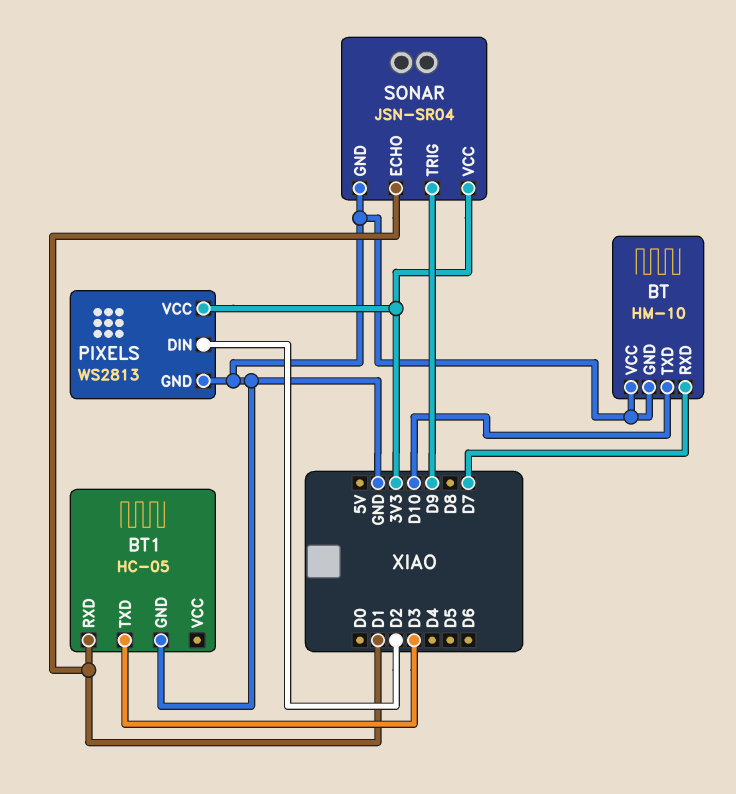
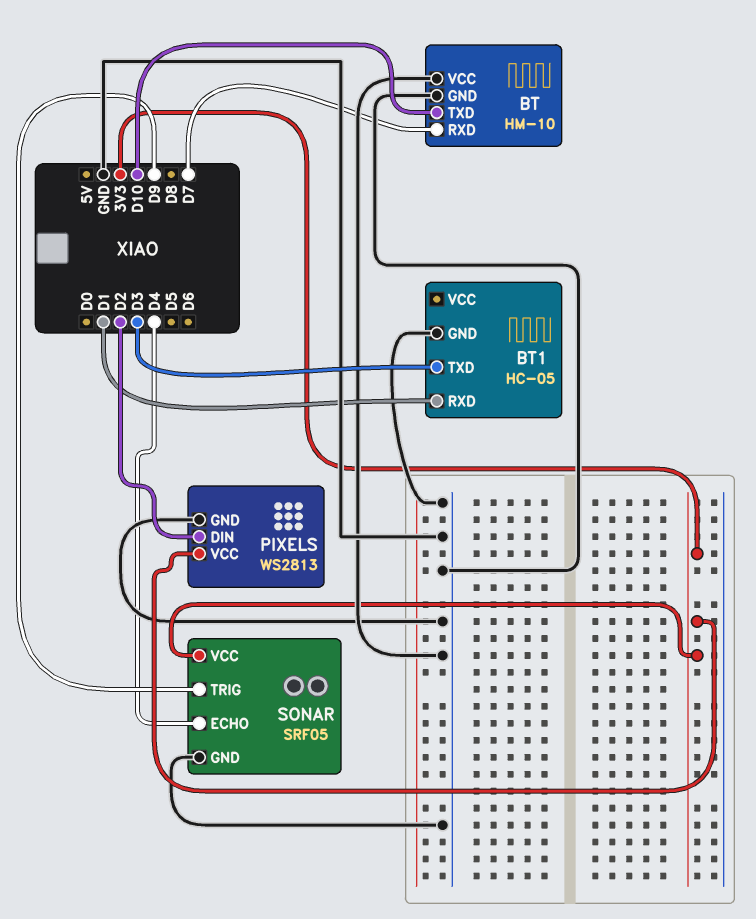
SONAR: JSN-SR04 -> SRF05
SONAR pin ECHO: D1 -> D4

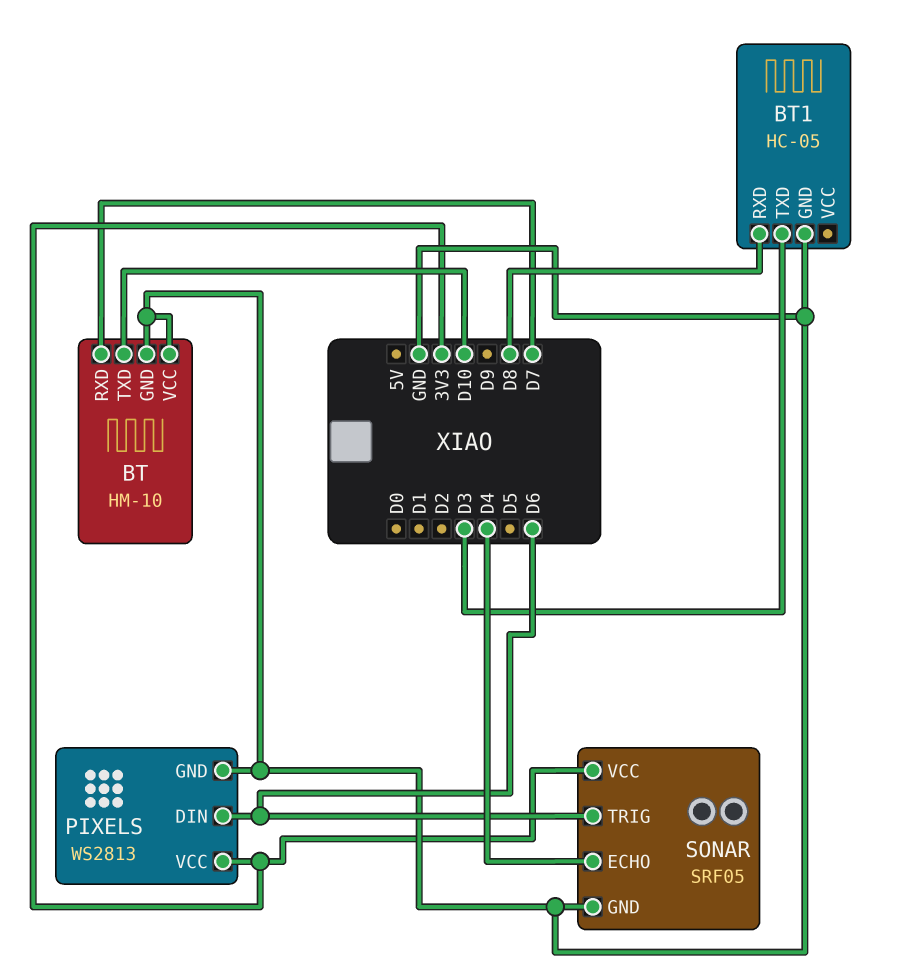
BT1 pin RXD: D1 -> D8
PIXELS pin DIN: D2 -> D6
SONAR pin TRIG: D9 -> D6

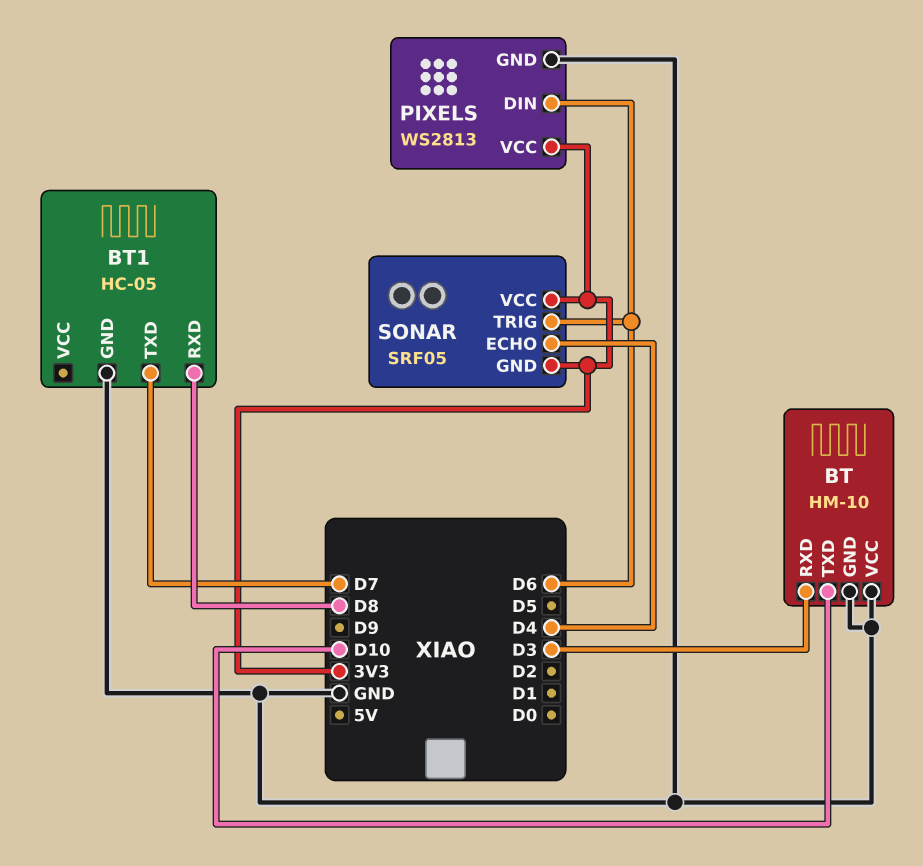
BT pin RXD: D7 -> D3
BT1 pin TXD: D3 -> D7
SONAR pin GND: GND -> 3V3

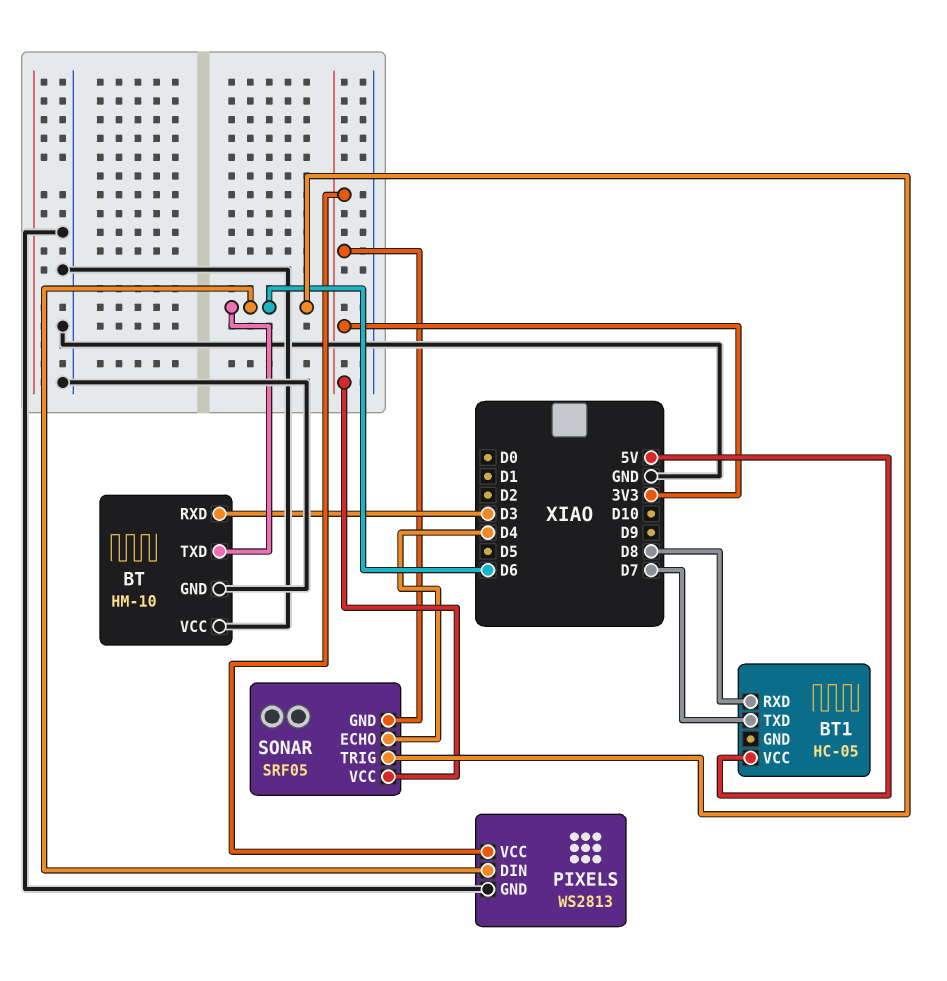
BT pin TXD: D10 -> D6
BT1 pin GND: GND -> none
BT1 pin VCC: none -> 5V

